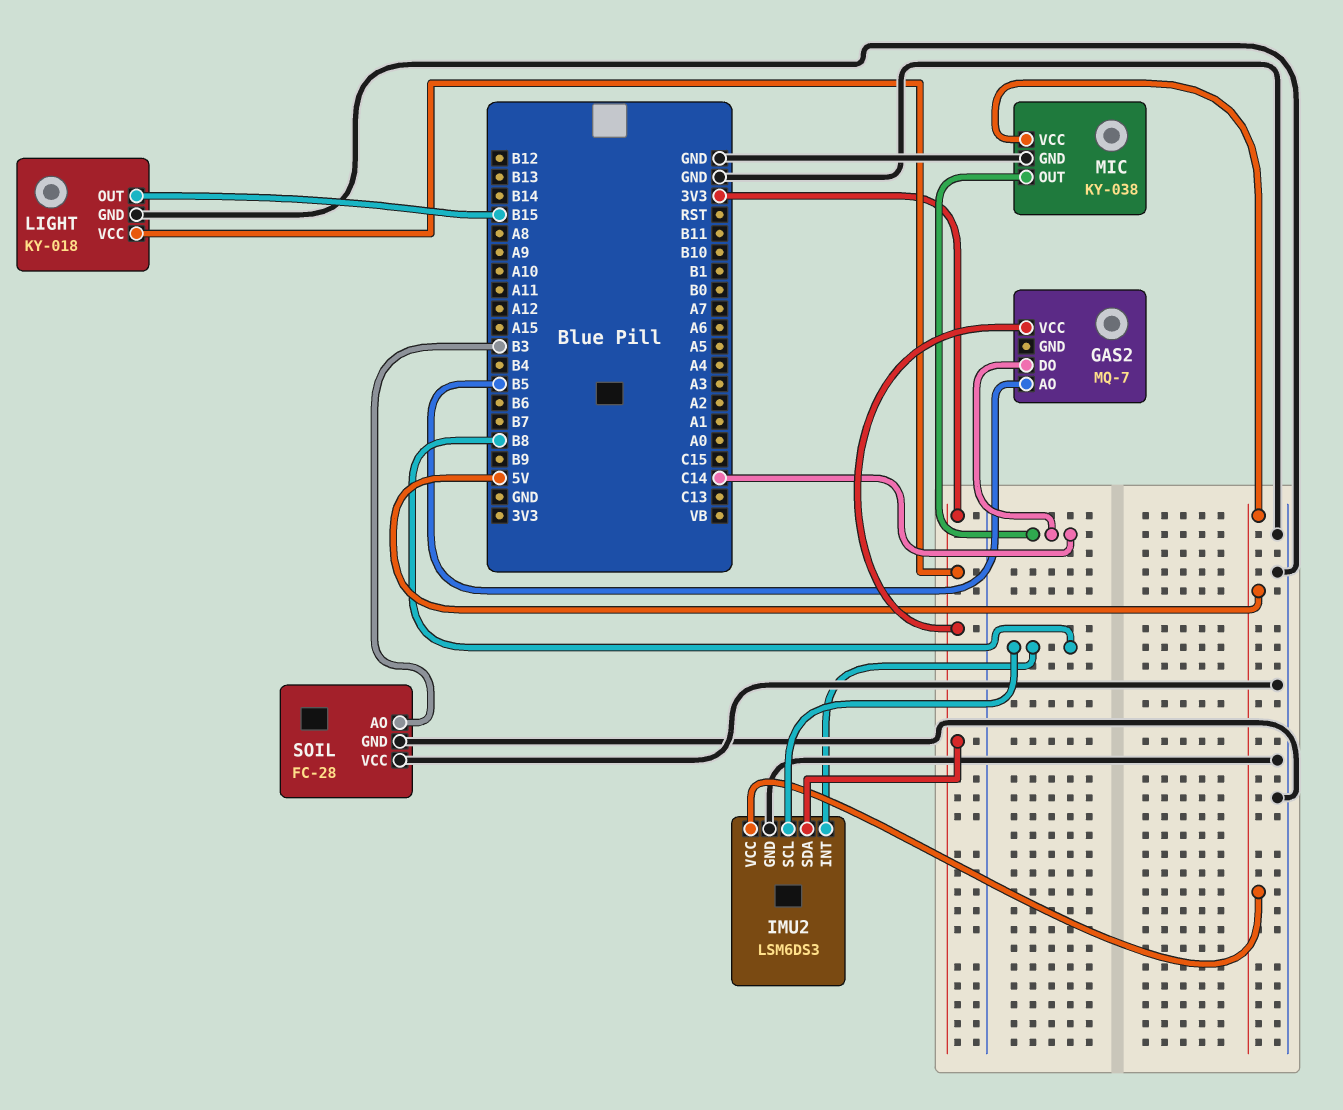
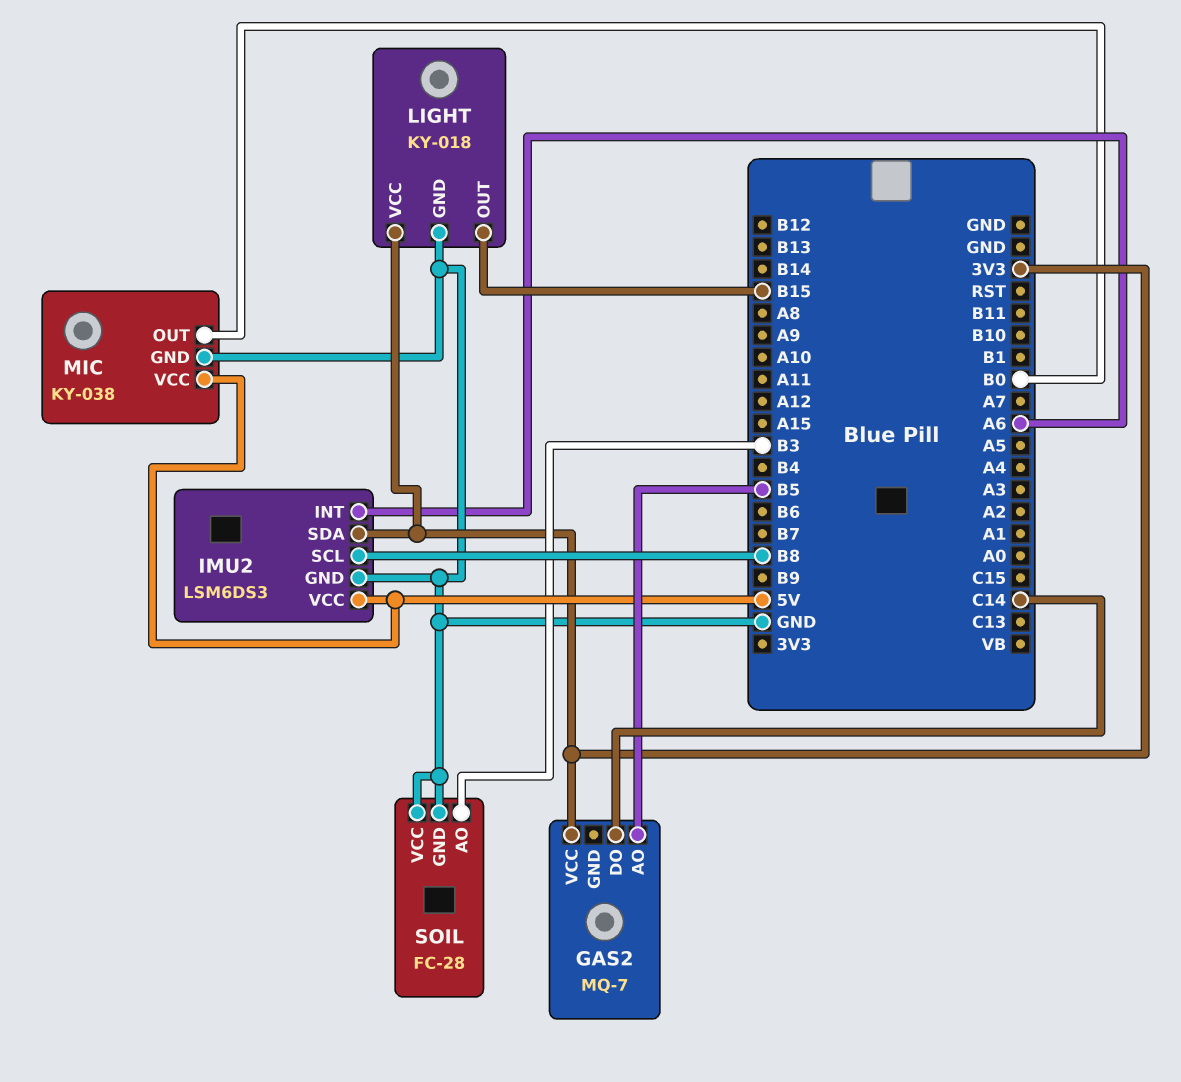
IMU2 pin INT: B8 -> A6
MIC pin OUT: C14 -> B0

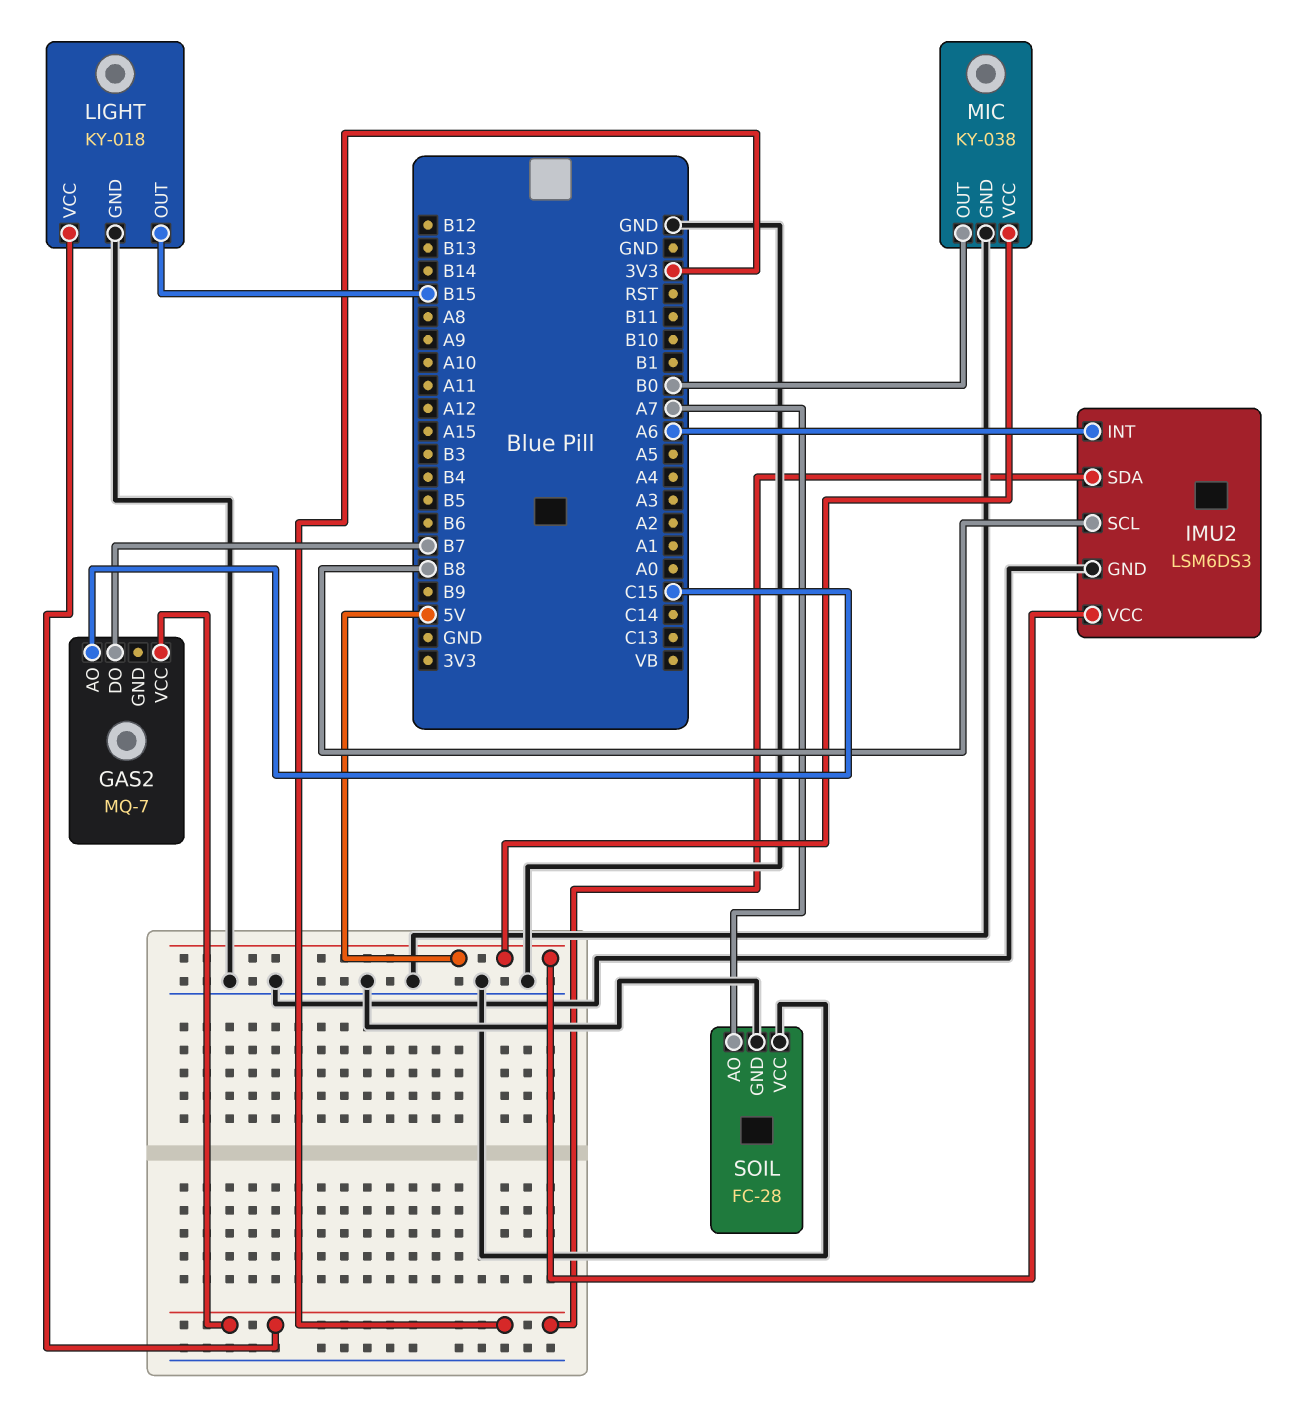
GAS2 pin AO: B5 -> C15
GAS2 pin DO: C14 -> B7
SOIL pin AO: B3 -> A7

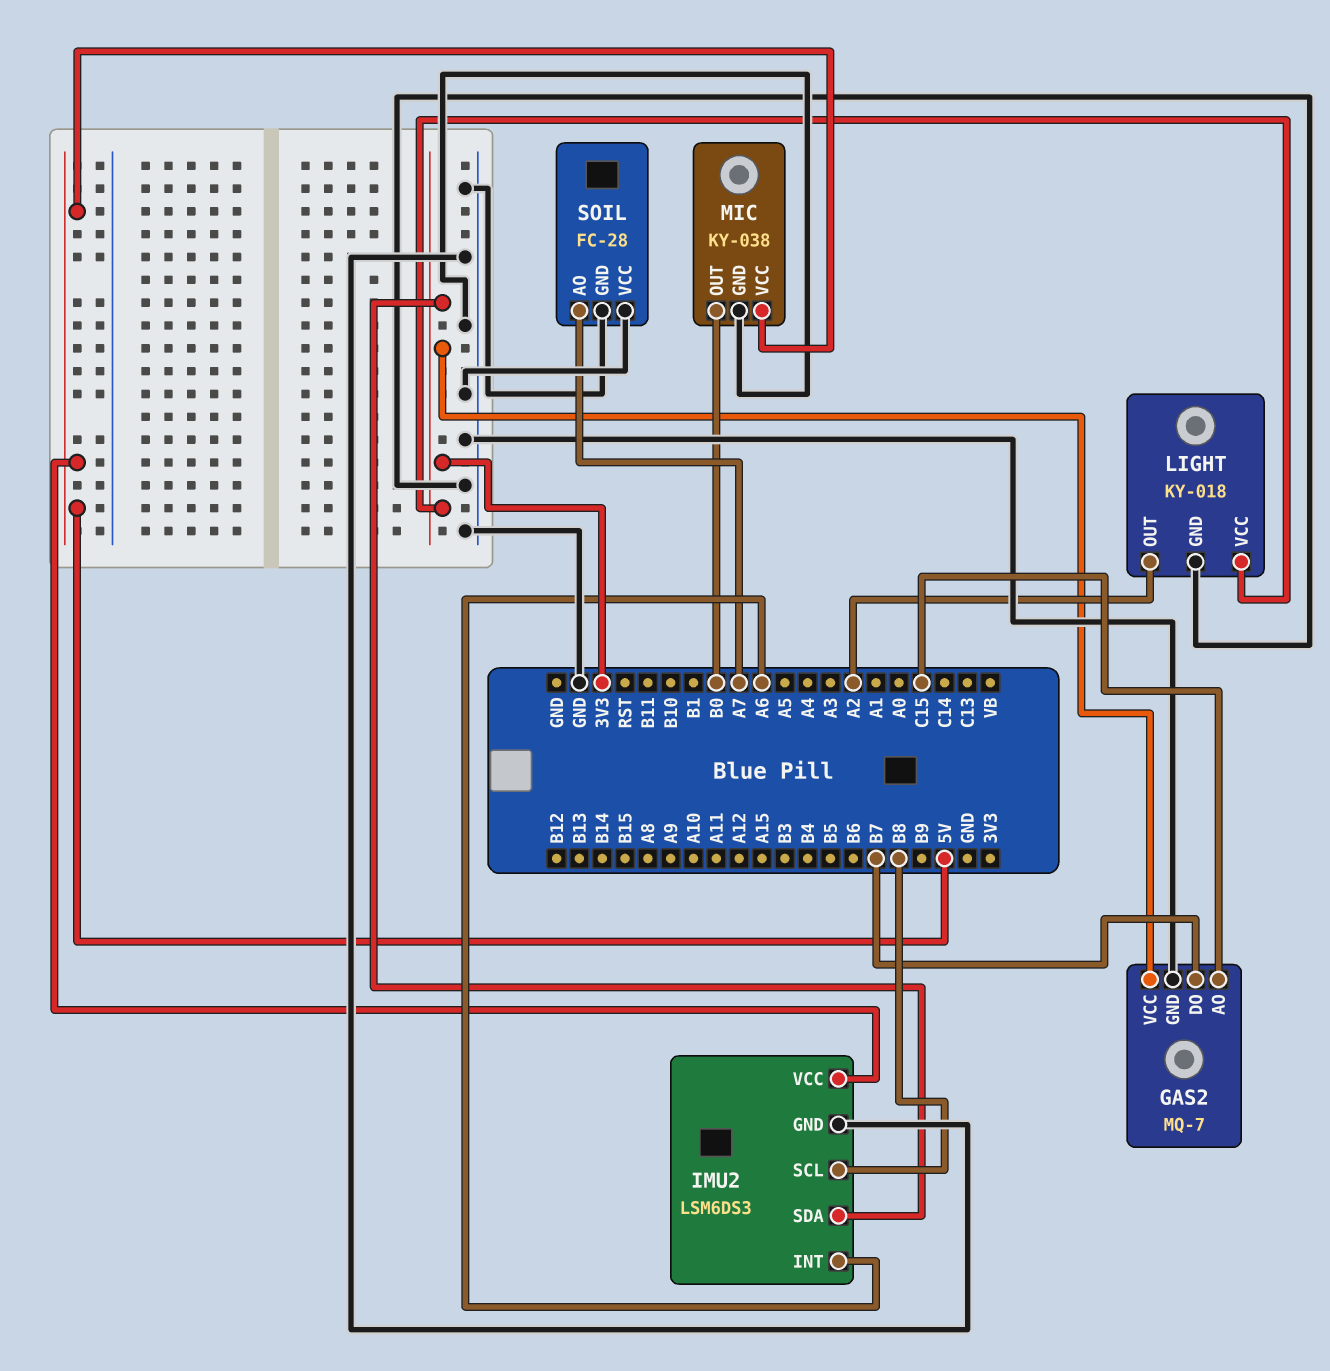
GAS2 pin GND: none -> GND
LIGHT pin OUT: B15 -> A2

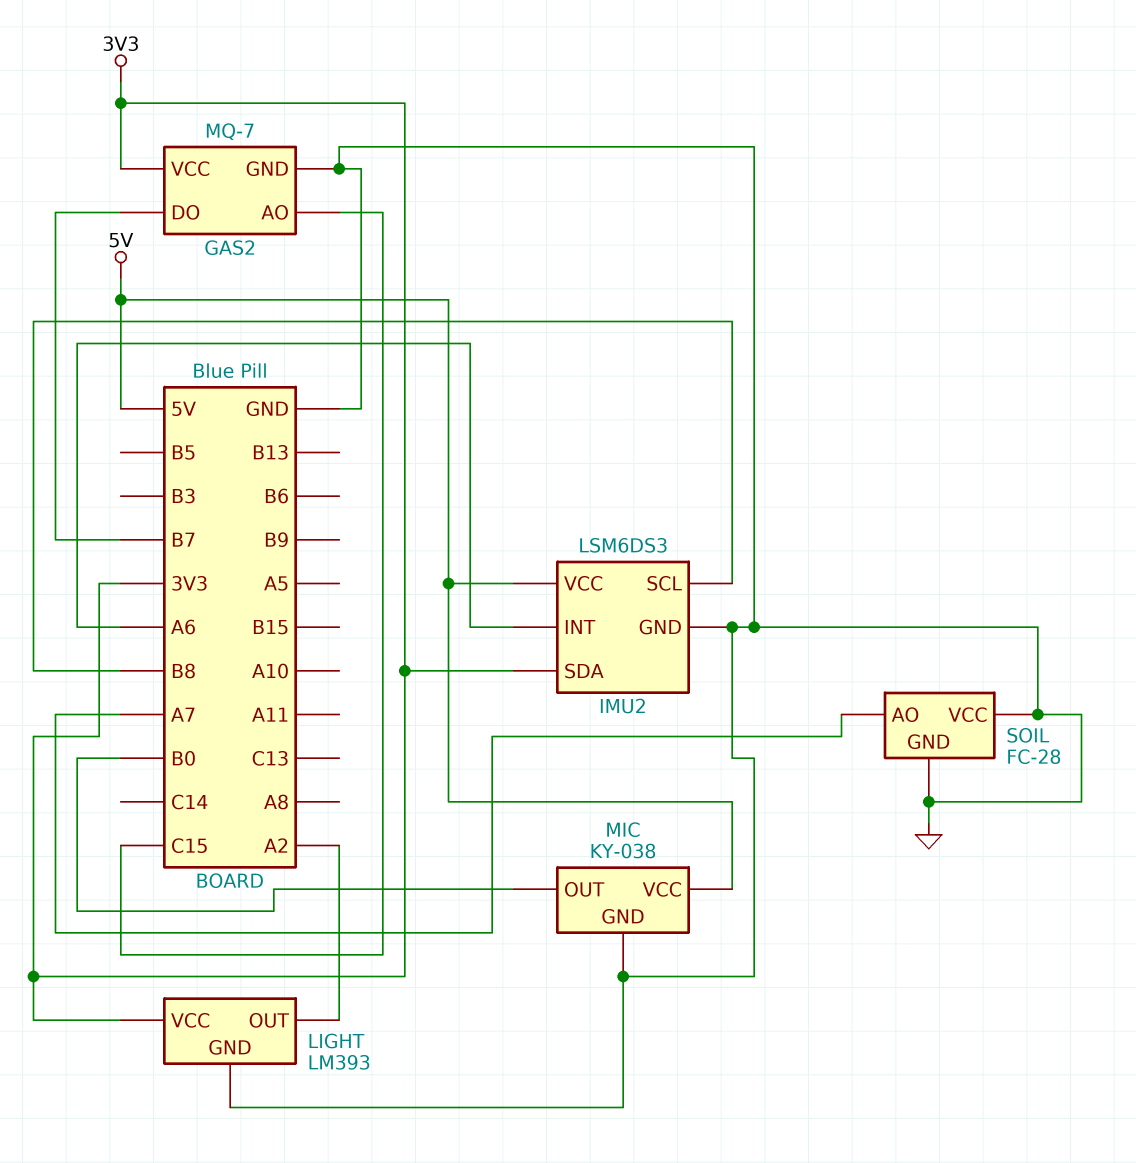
LIGHT: KY-018 -> LM393

